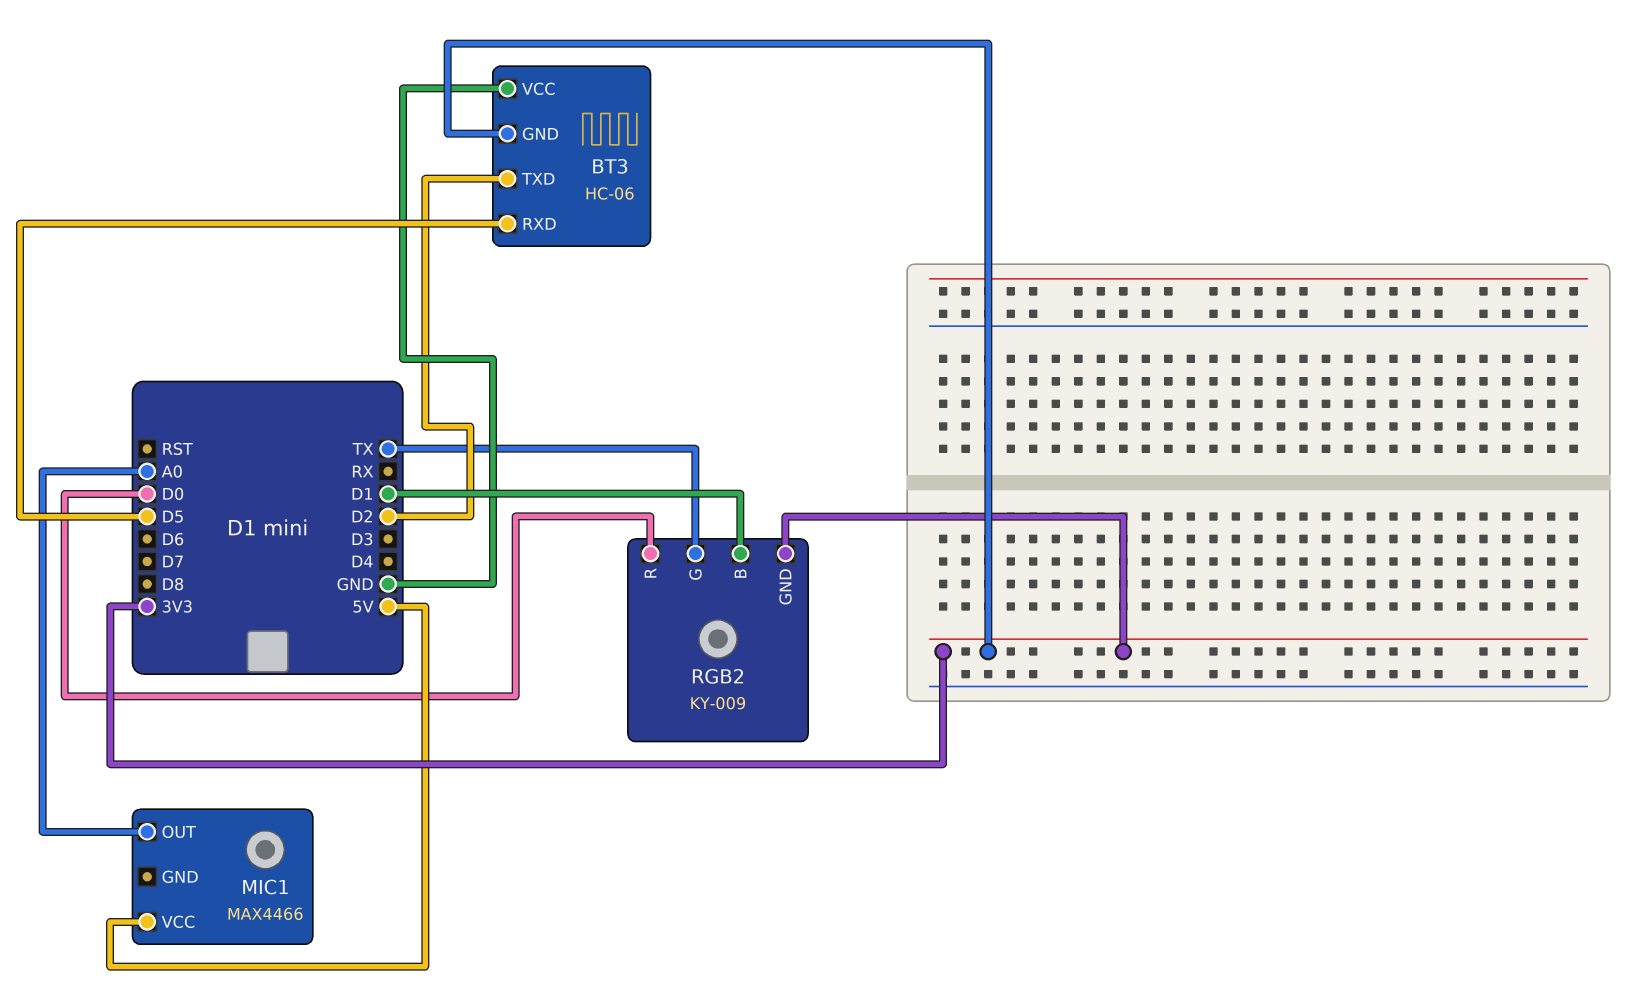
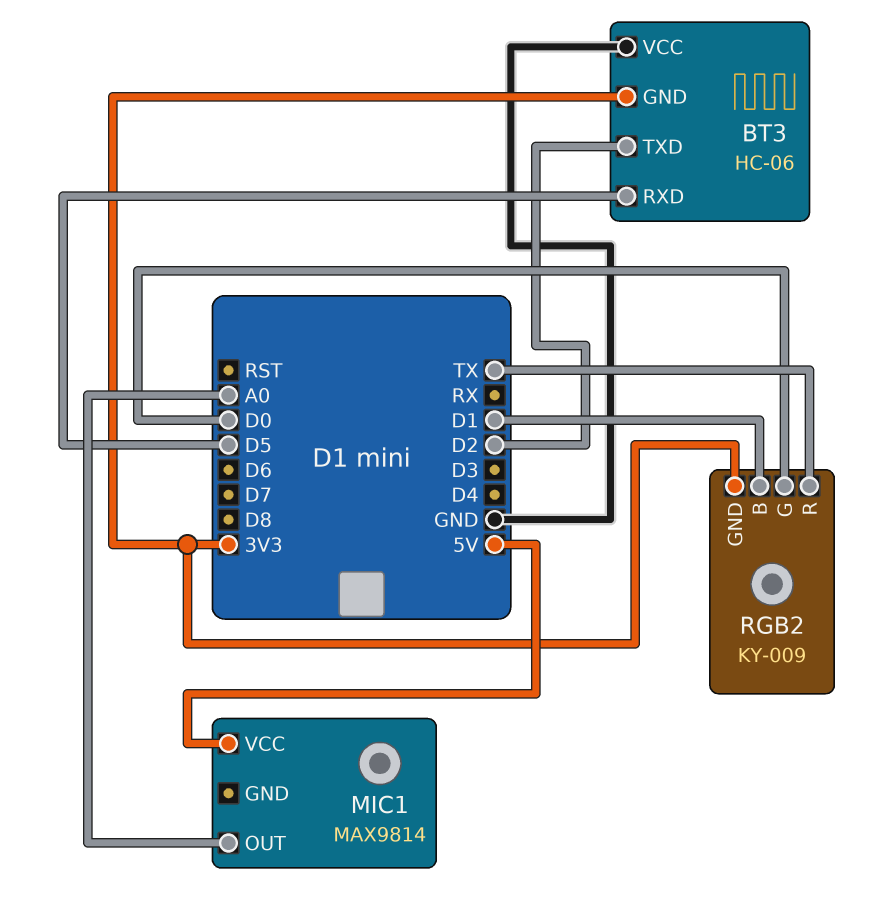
MIC1: MAX4466 -> MAX9814
RGB2 pin G: TX -> D0
RGB2 pin R: D0 -> TX

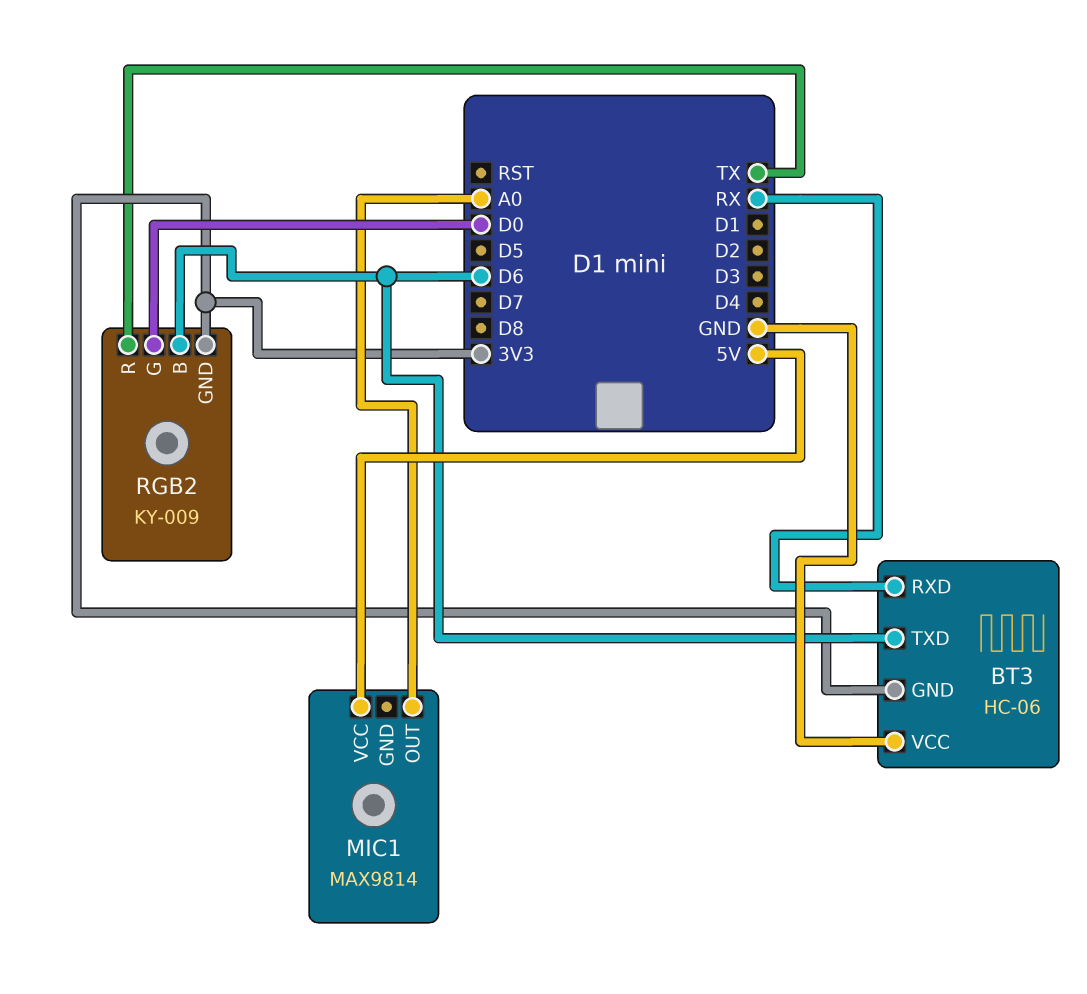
BT3 pin RXD: D5 -> RX
BT3 pin TXD: D2 -> D6
RGB2 pin B: D1 -> D6

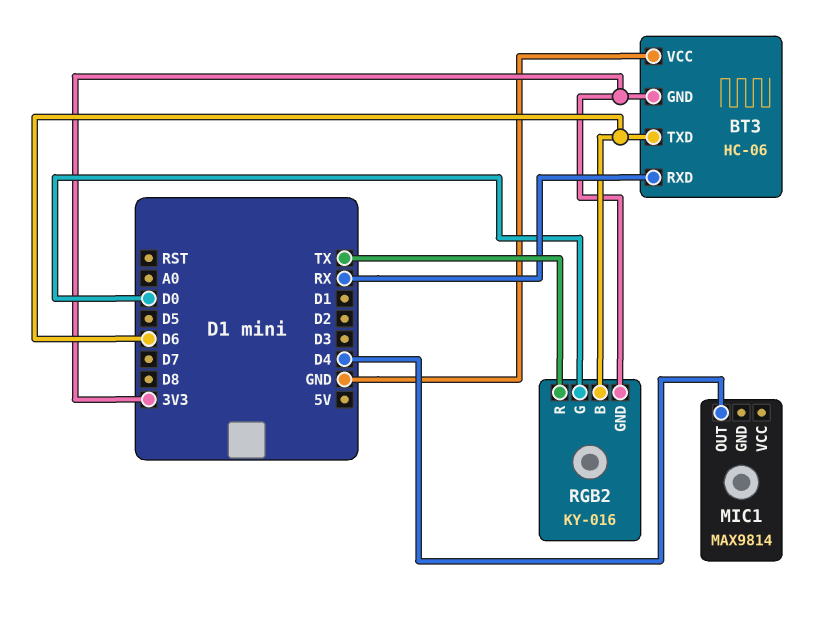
MIC1 pin OUT: A0 -> D4
MIC1 pin VCC: 5V -> none
RGB2: KY-009 -> KY-016

